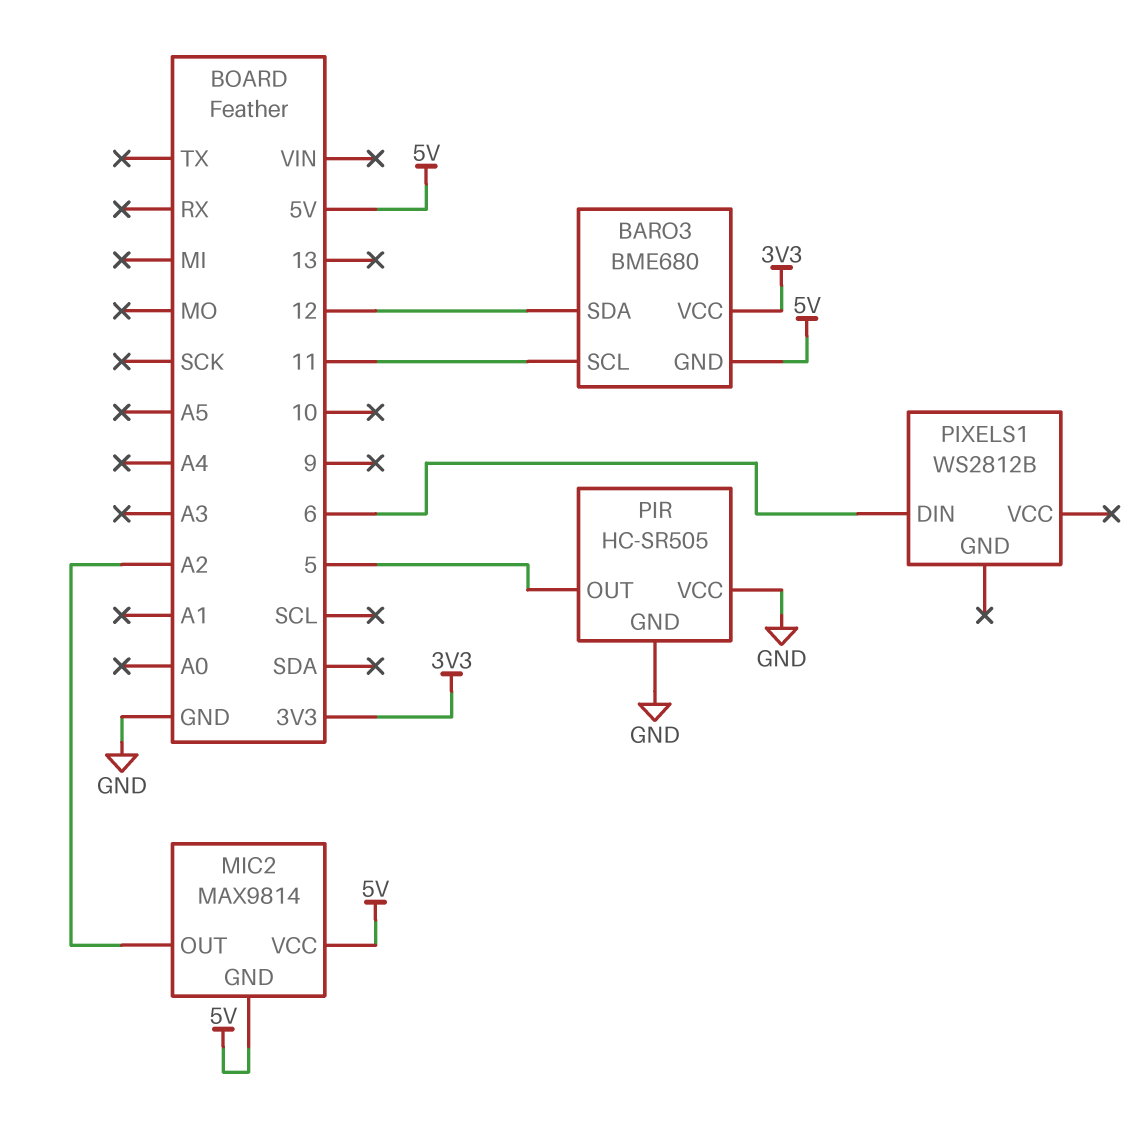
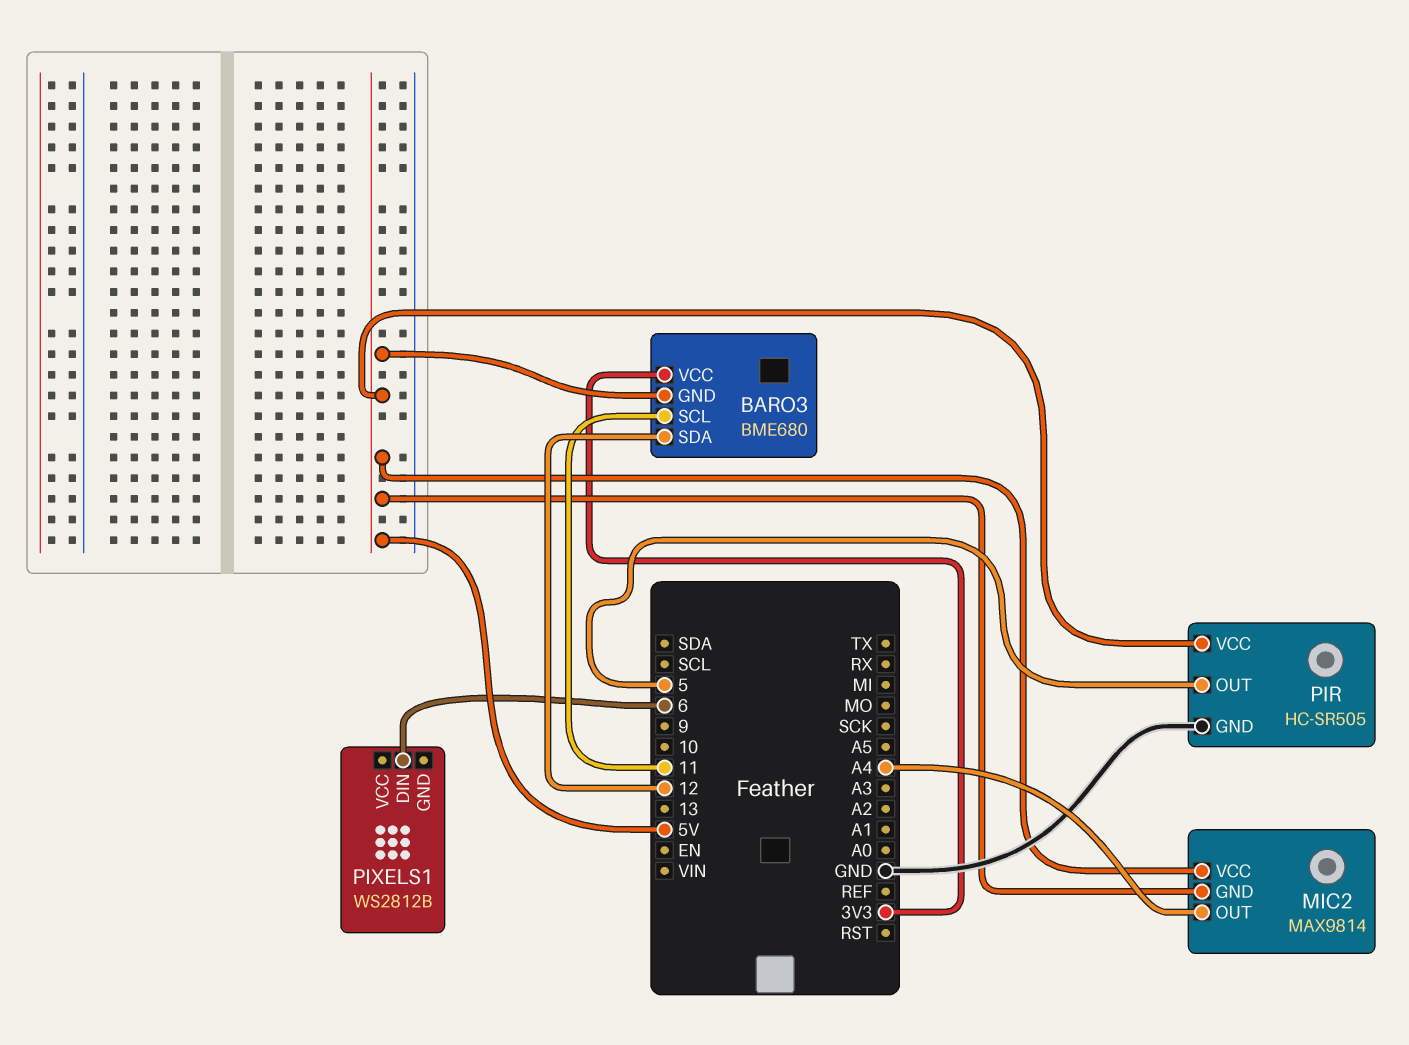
MIC2 pin OUT: A2 -> A4
PIR pin VCC: GND -> 5V

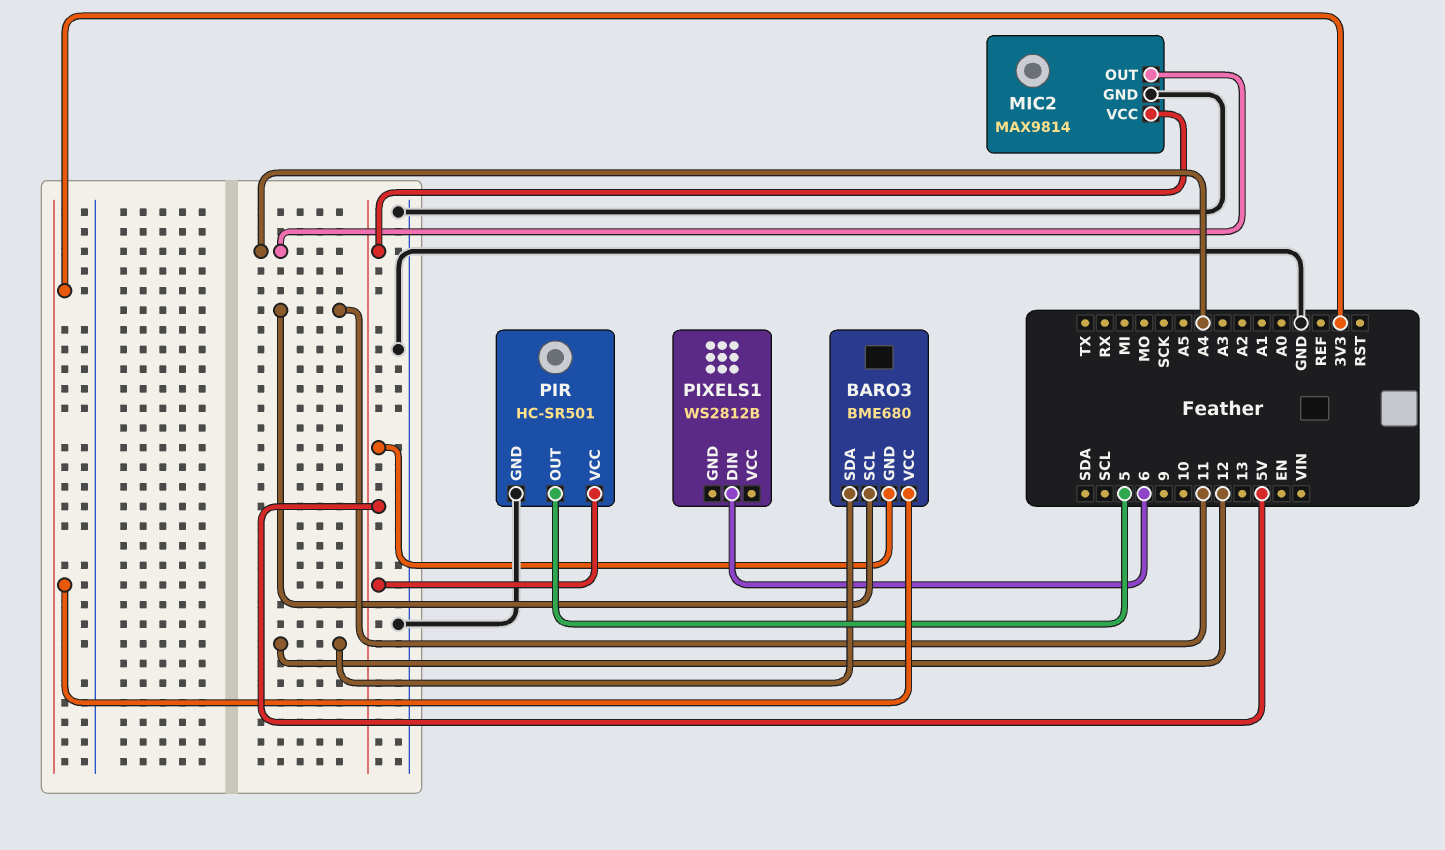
MIC2 pin GND: 5V -> GND
PIR: HC-SR505 -> HC-SR501

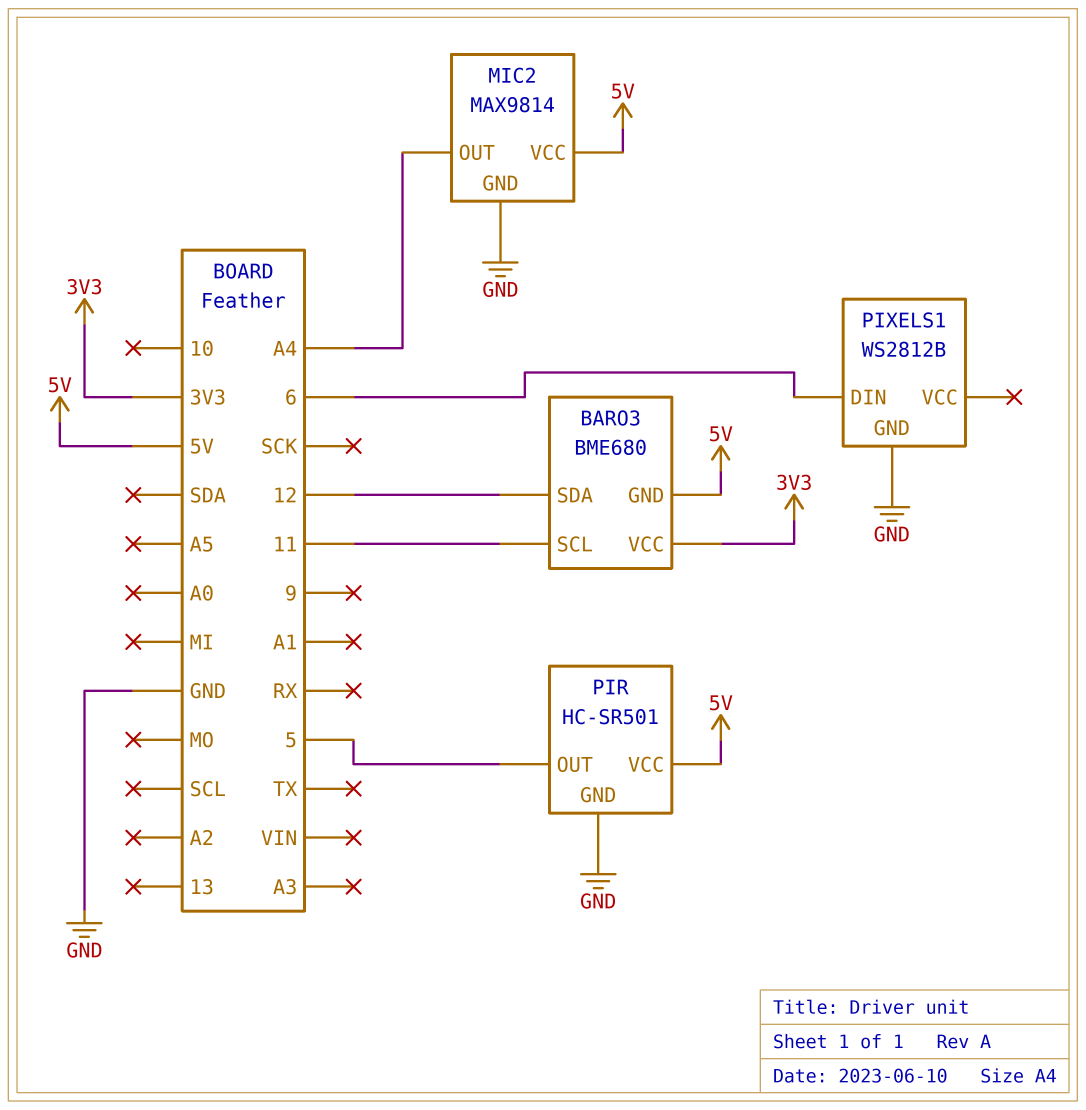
PIXELS1 pin GND: none -> GND

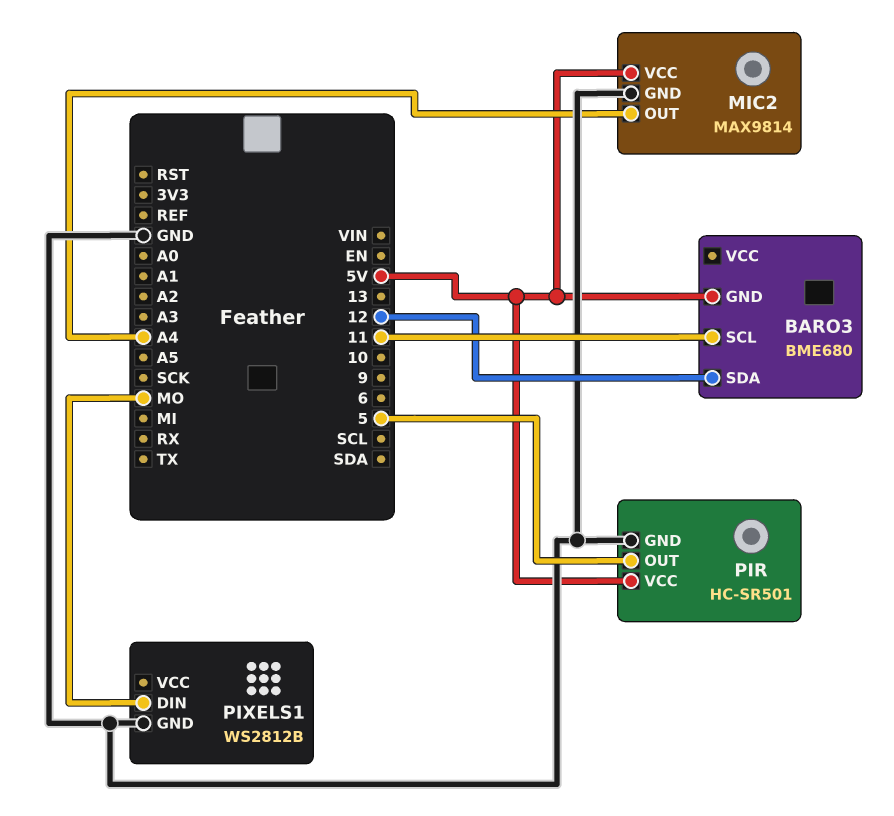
BARO3 pin VCC: 3V3 -> none
PIXELS1 pin DIN: 6 -> MO

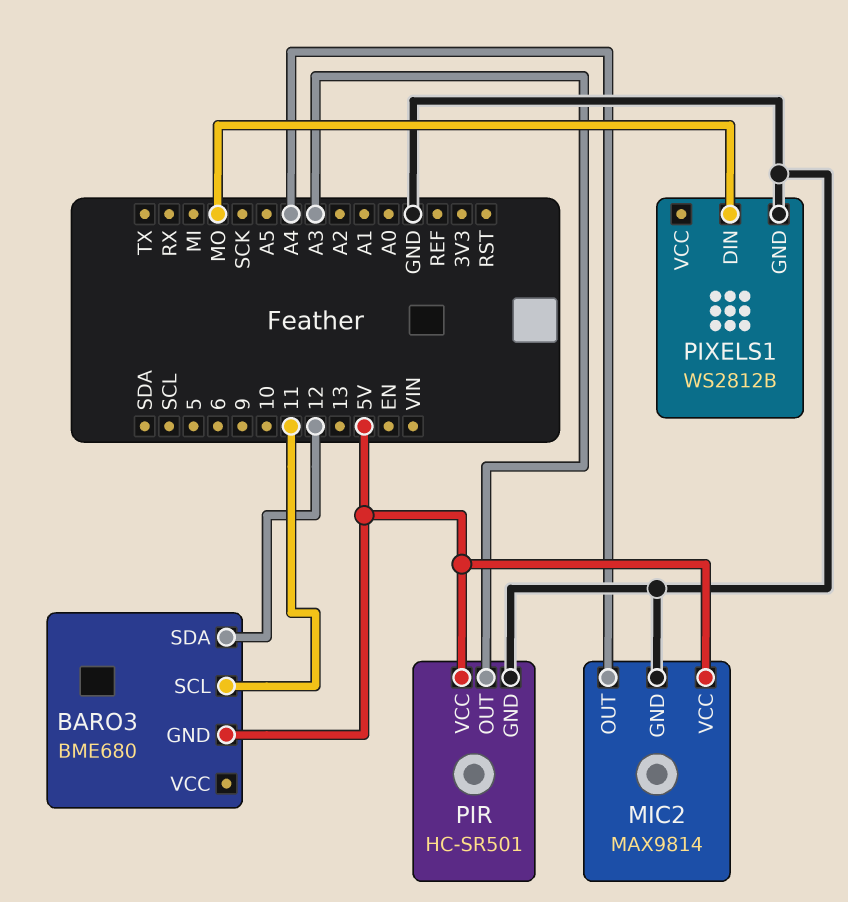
PIR pin OUT: 5 -> A3

